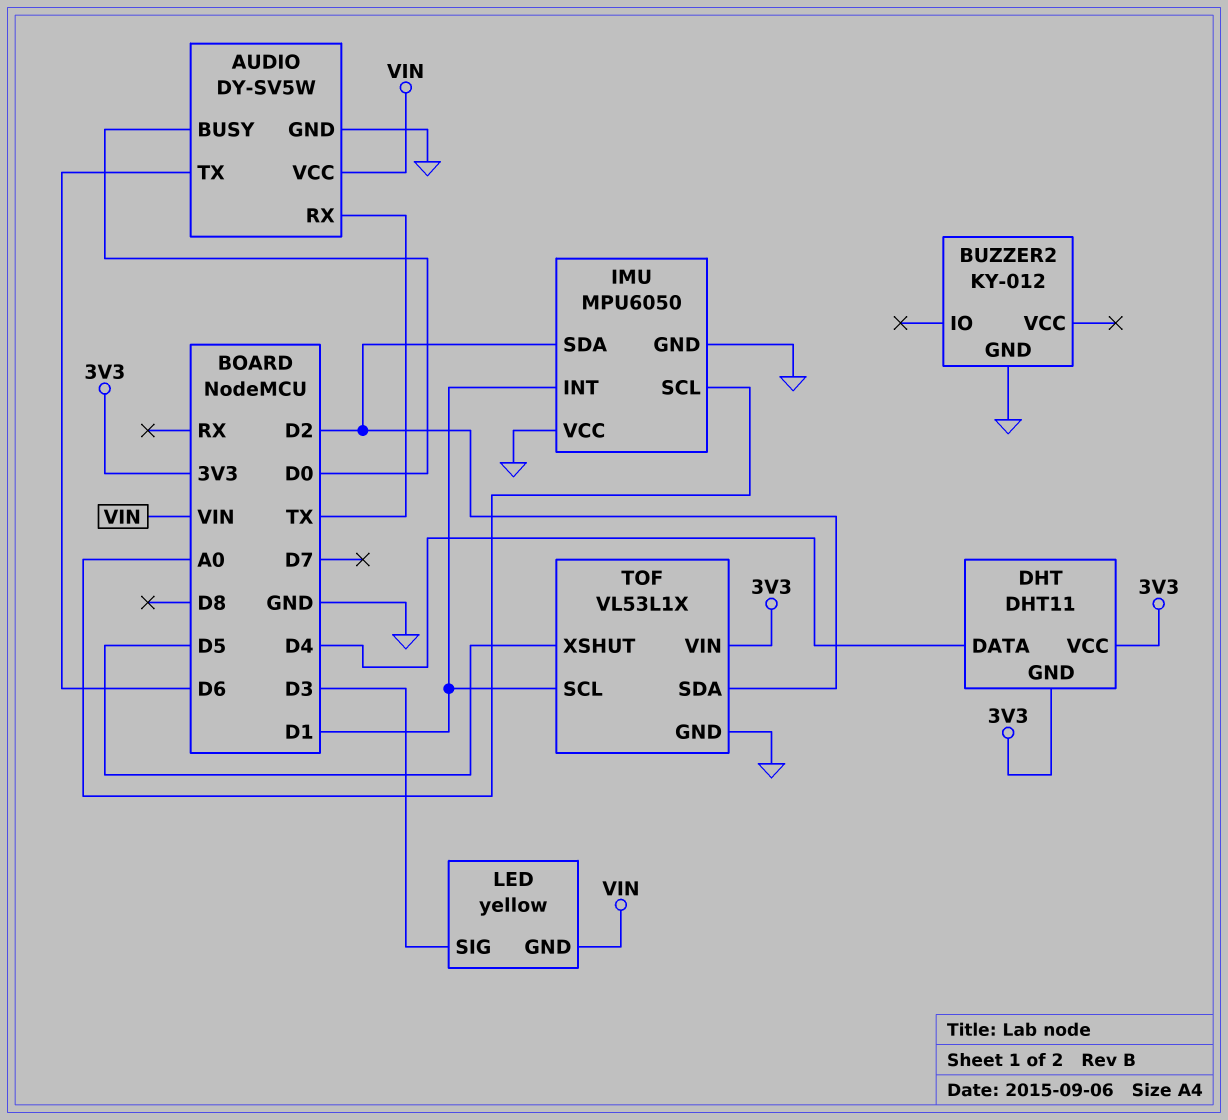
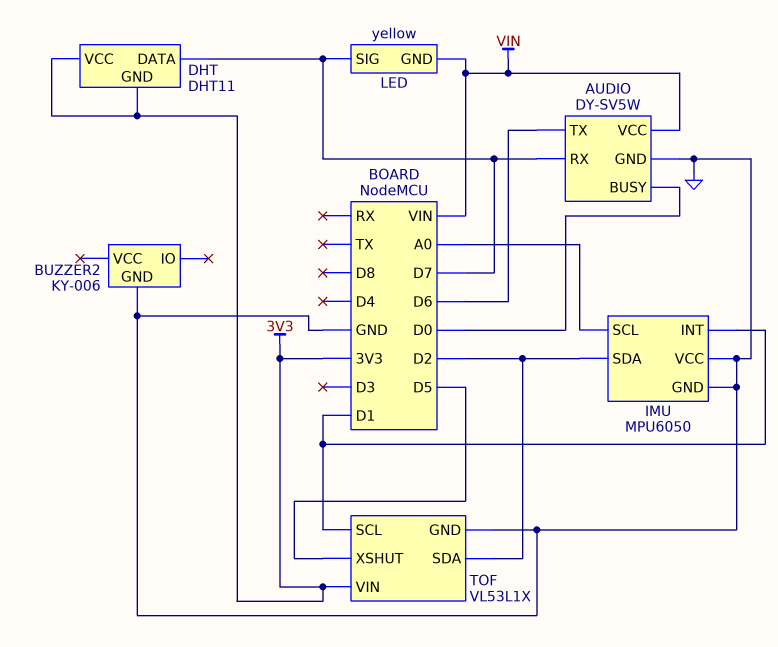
AUDIO pin RX: TX -> D7
BUZZER2: KY-012 -> KY-006
DHT pin DATA: D4 -> D7
LED pin SIG: D3 -> D7

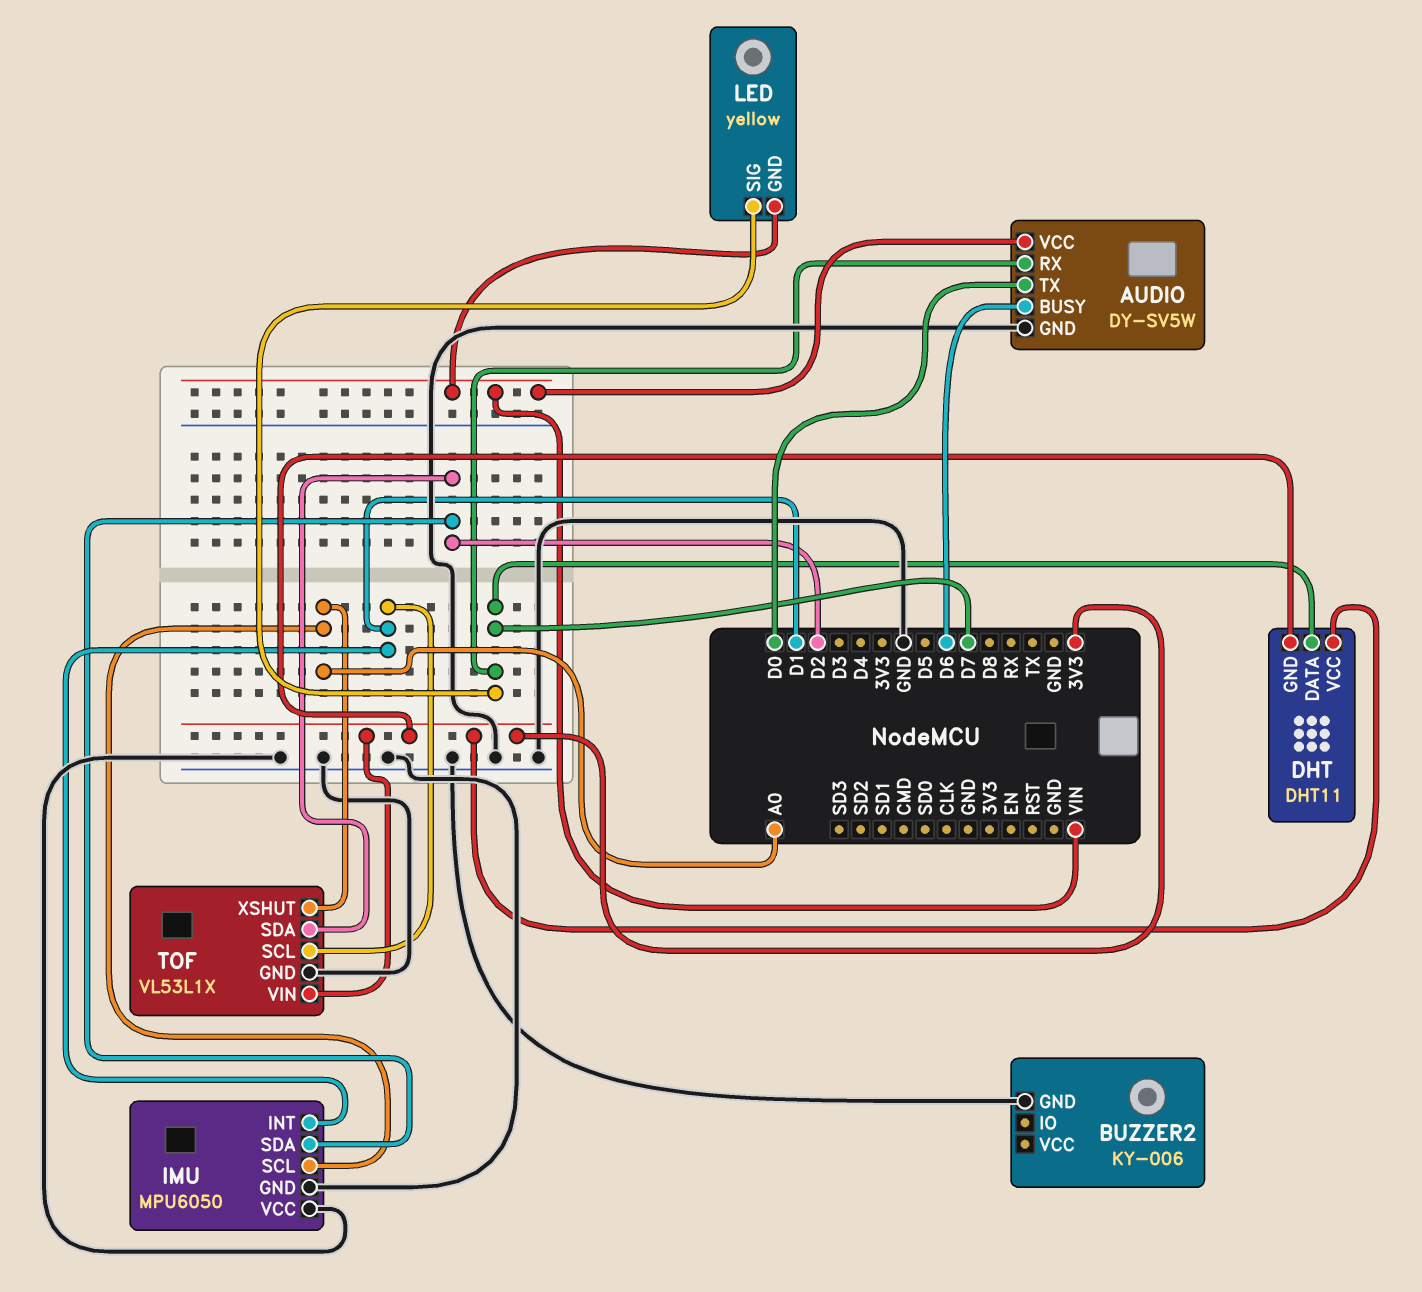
AUDIO pin BUSY: D0 -> D6
AUDIO pin TX: D6 -> D0
TOF pin XSHUT: D5 -> A0

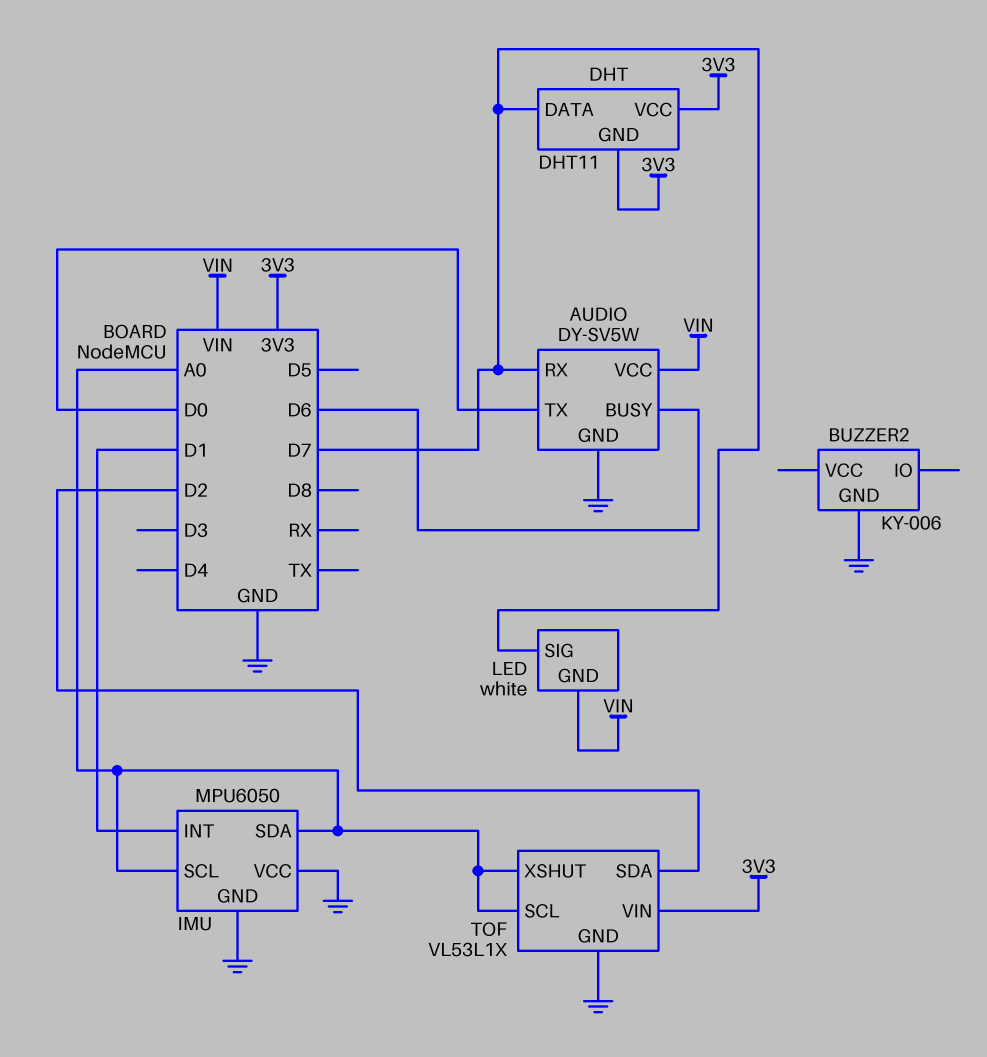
IMU pin SDA: D2 -> A0
LED: yellow -> white
TOF pin SCL: D1 -> A0

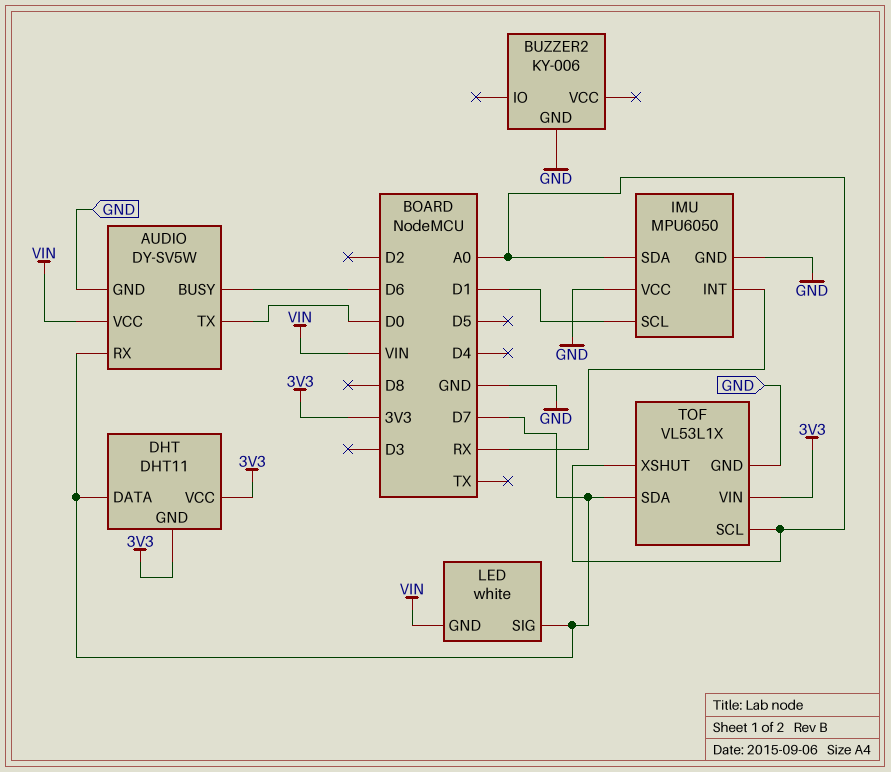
IMU pin INT: D1 -> RX
IMU pin SCL: A0 -> D1
TOF pin SDA: D2 -> D7

